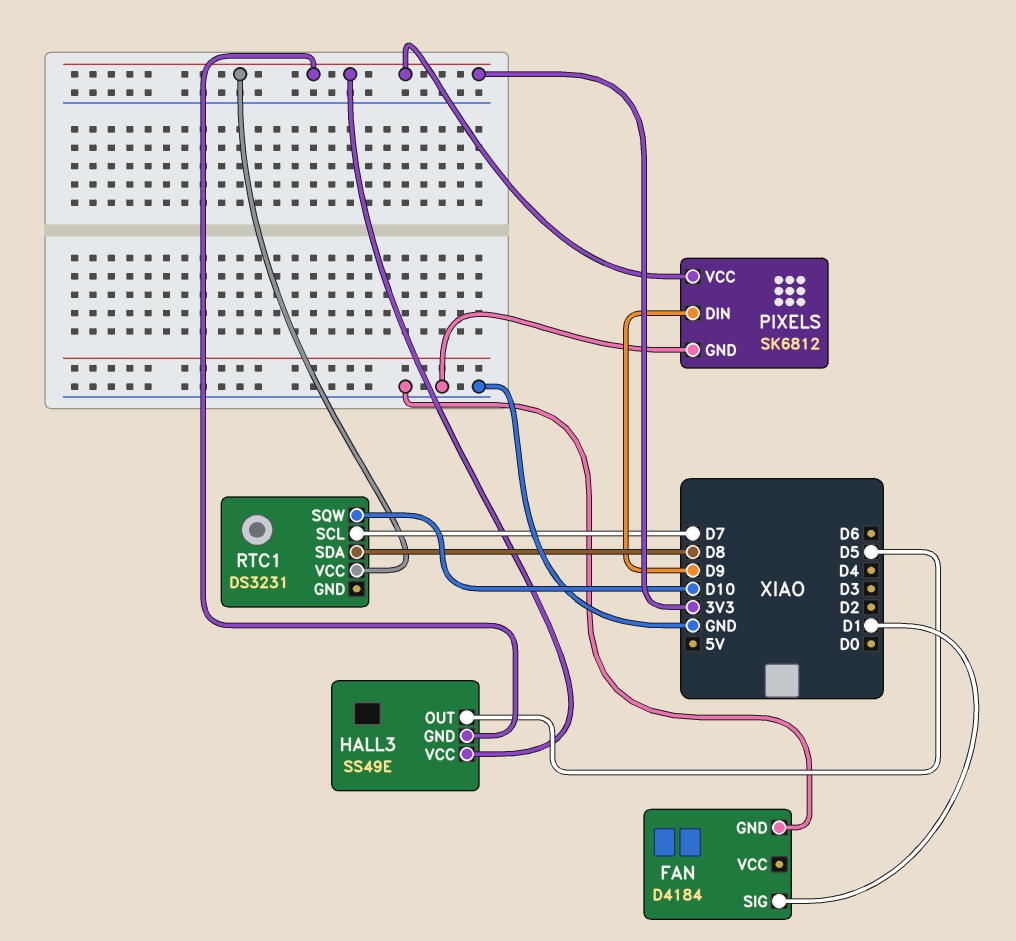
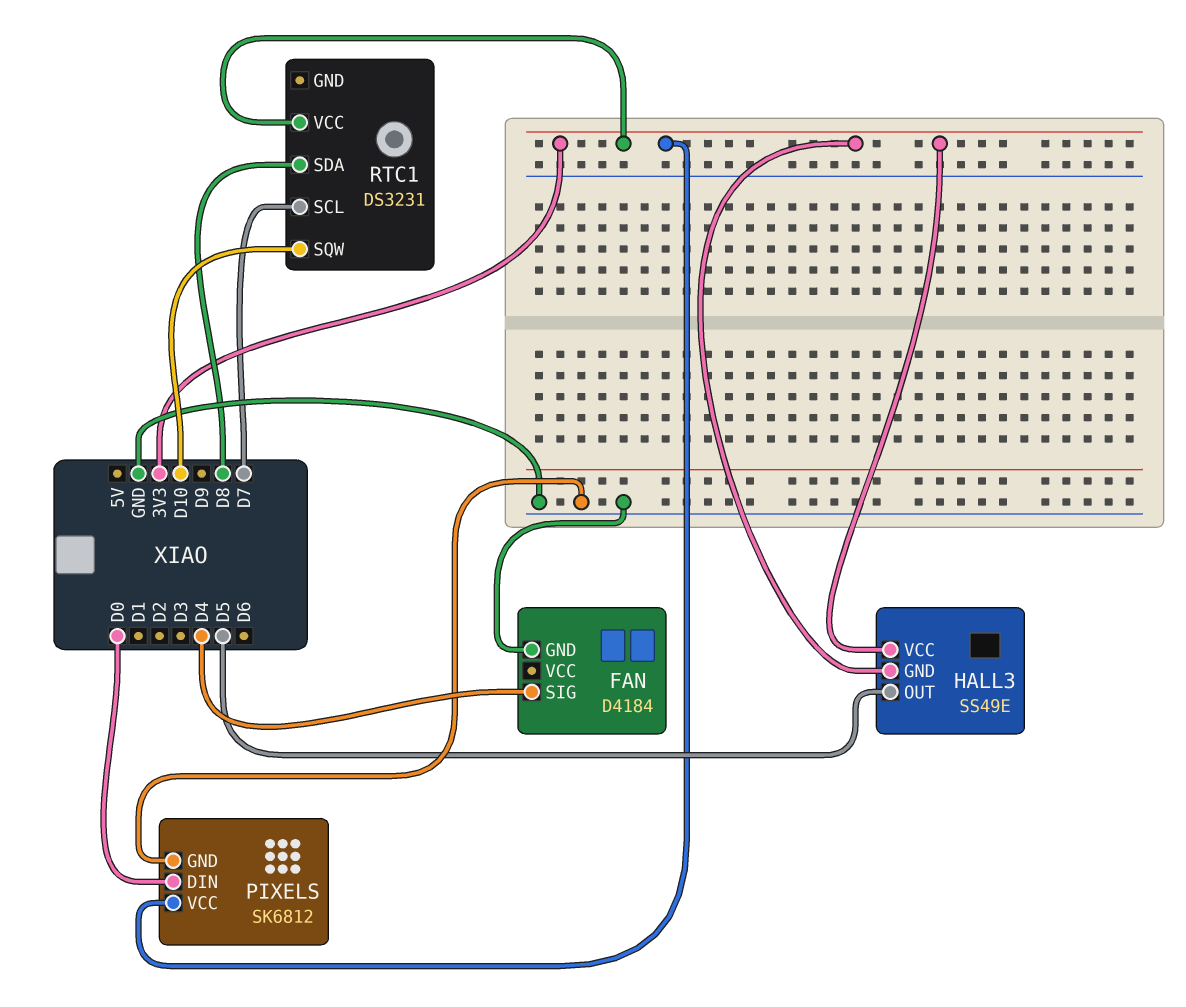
FAN pin SIG: D1 -> D4
PIXELS pin DIN: D9 -> D0

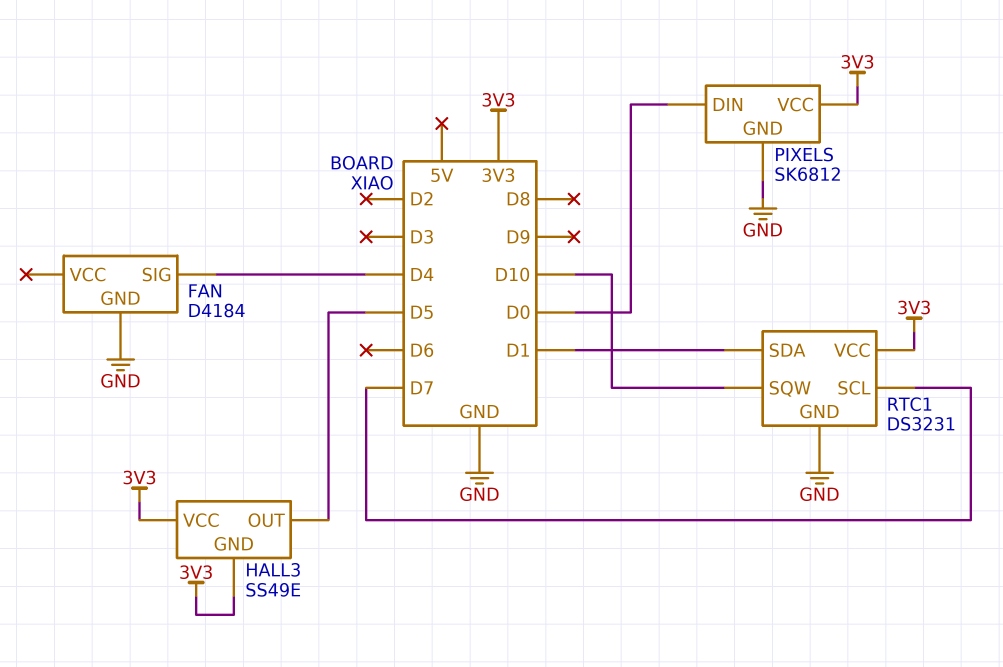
RTC1 pin GND: none -> GND
RTC1 pin SDA: D8 -> D1

